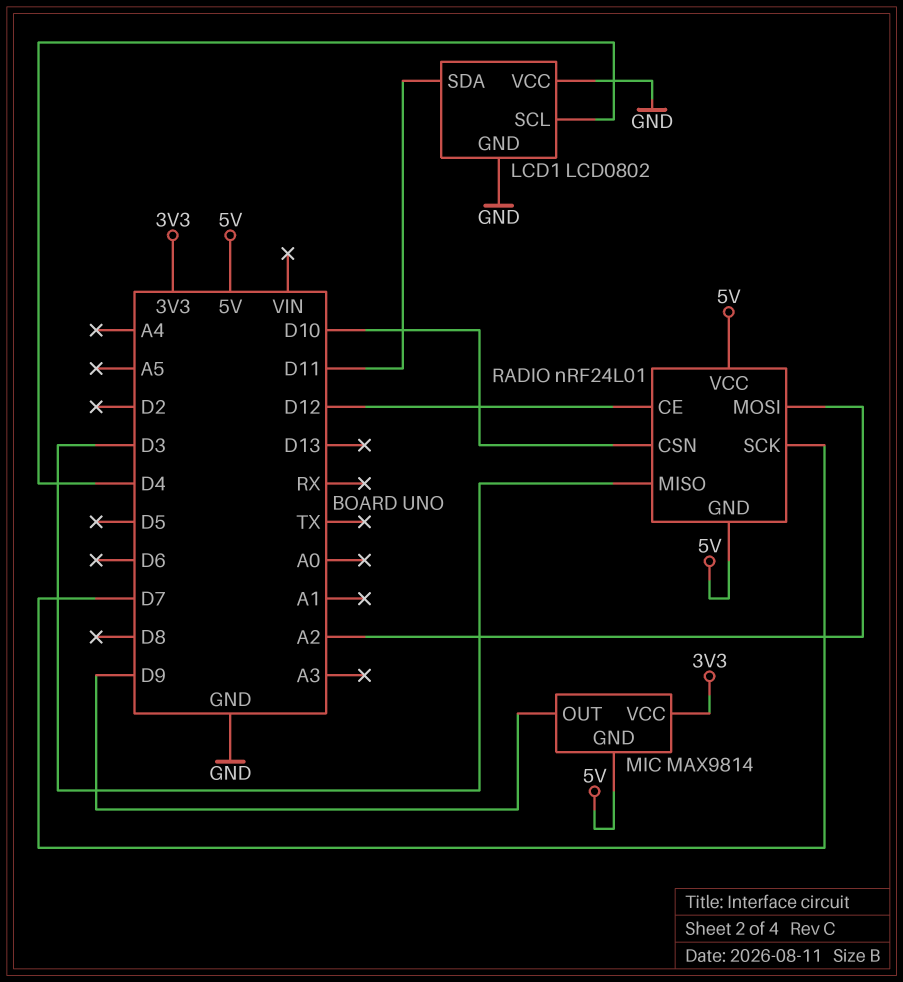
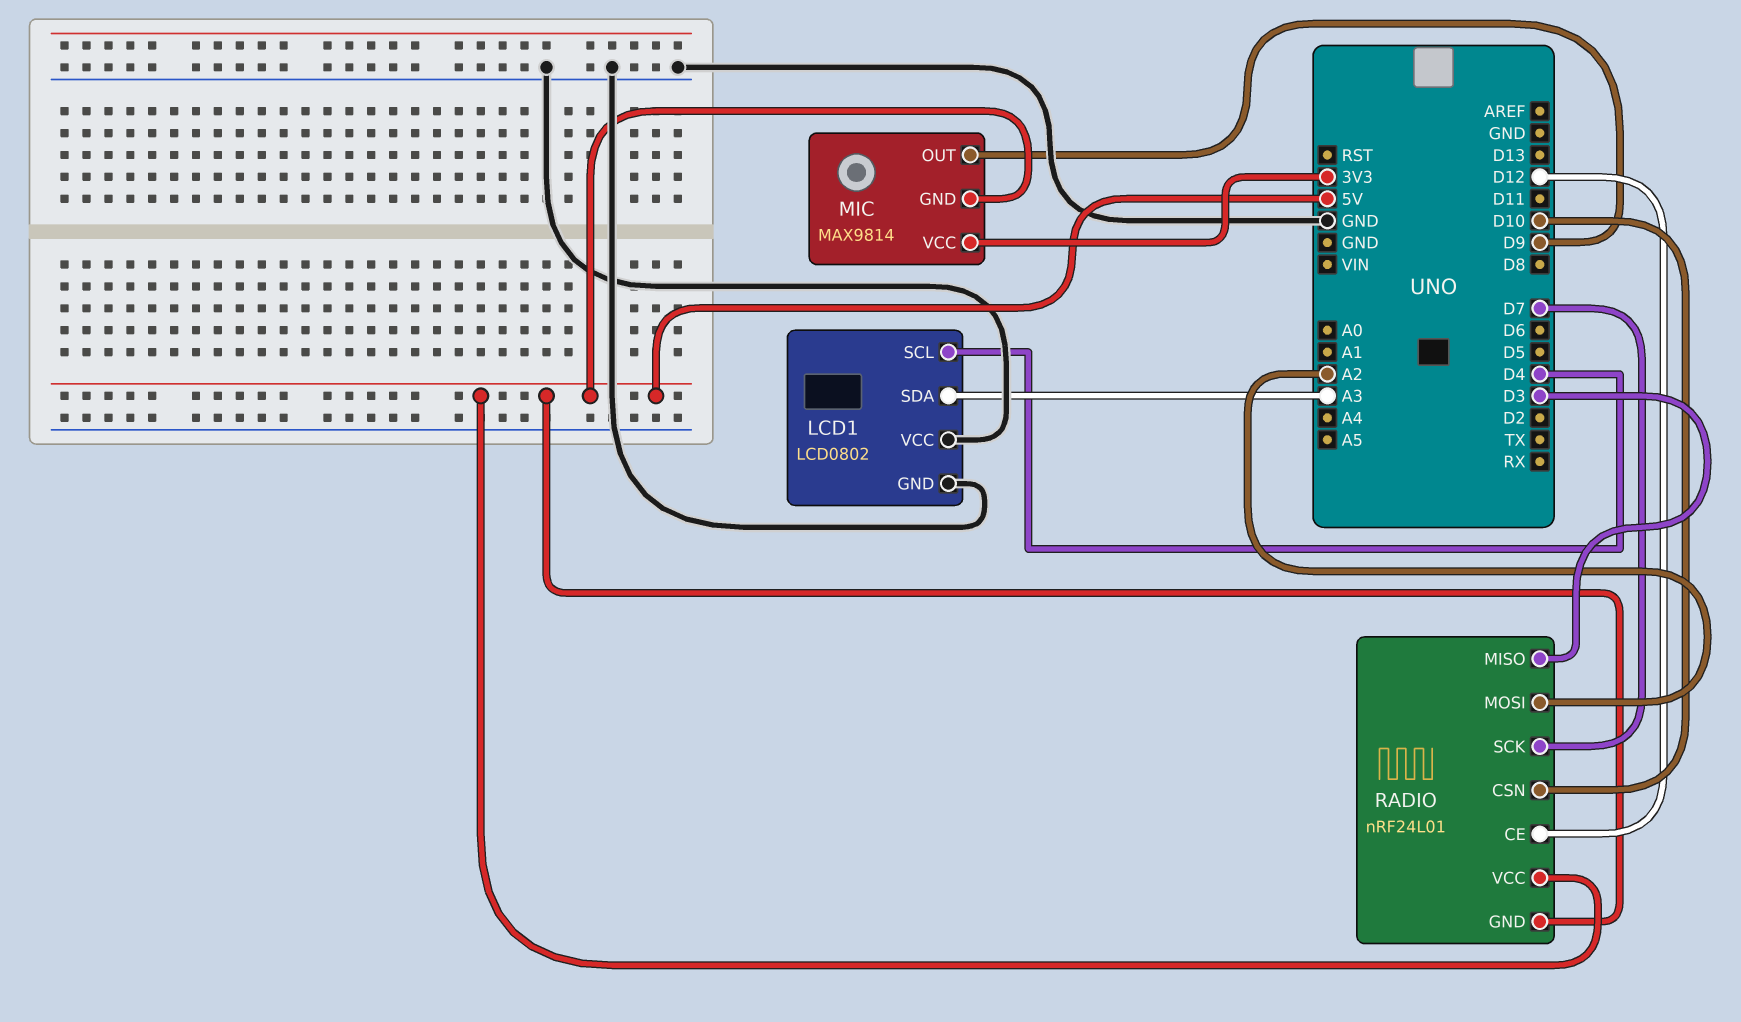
LCD1 pin SDA: D11 -> A3

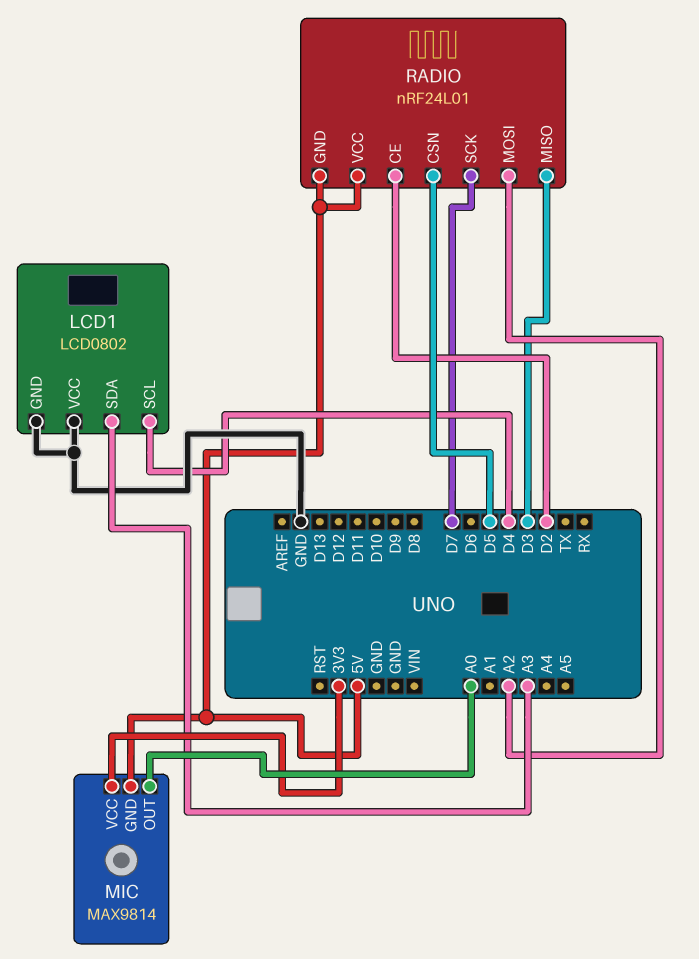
MIC pin OUT: D9 -> A0
RADIO pin CE: D12 -> D2
RADIO pin CSN: D10 -> D5

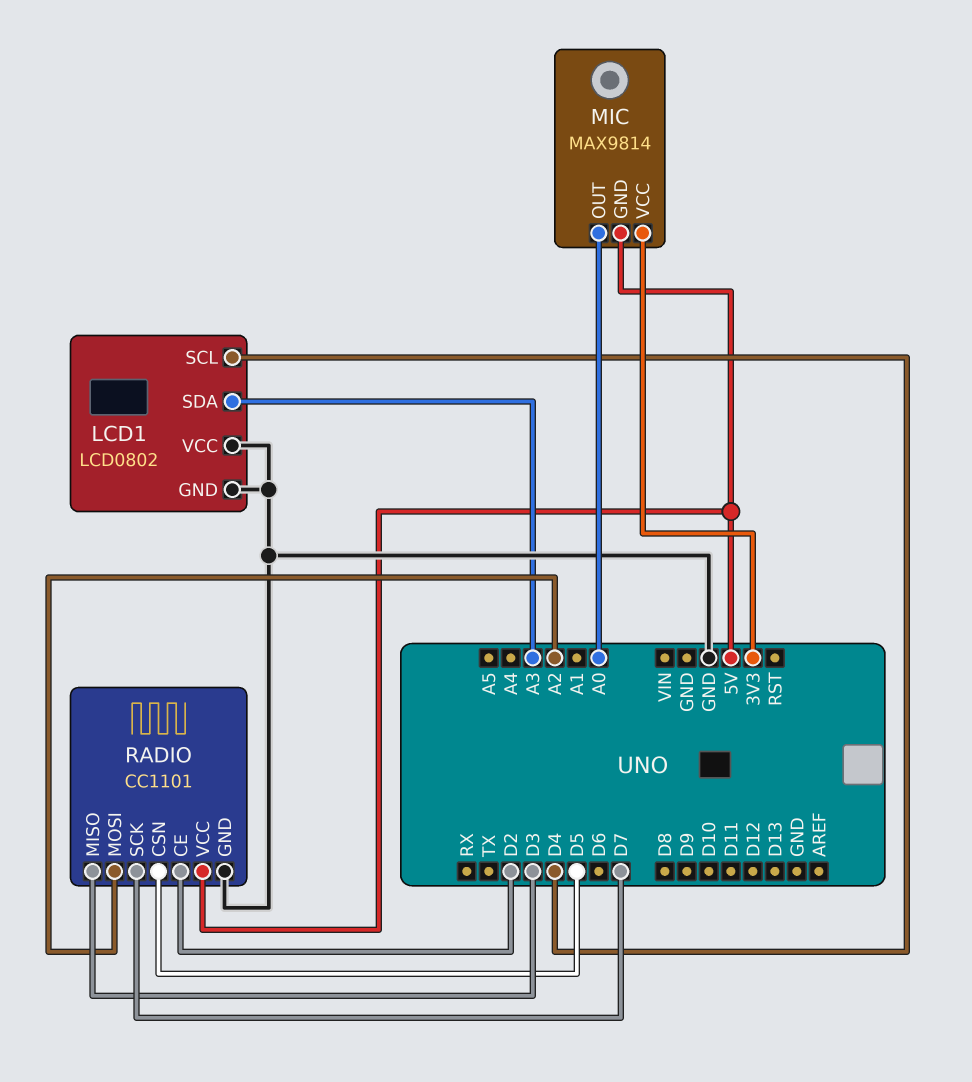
RADIO: nRF24L01 -> CC1101
RADIO pin GND: 5V -> GND

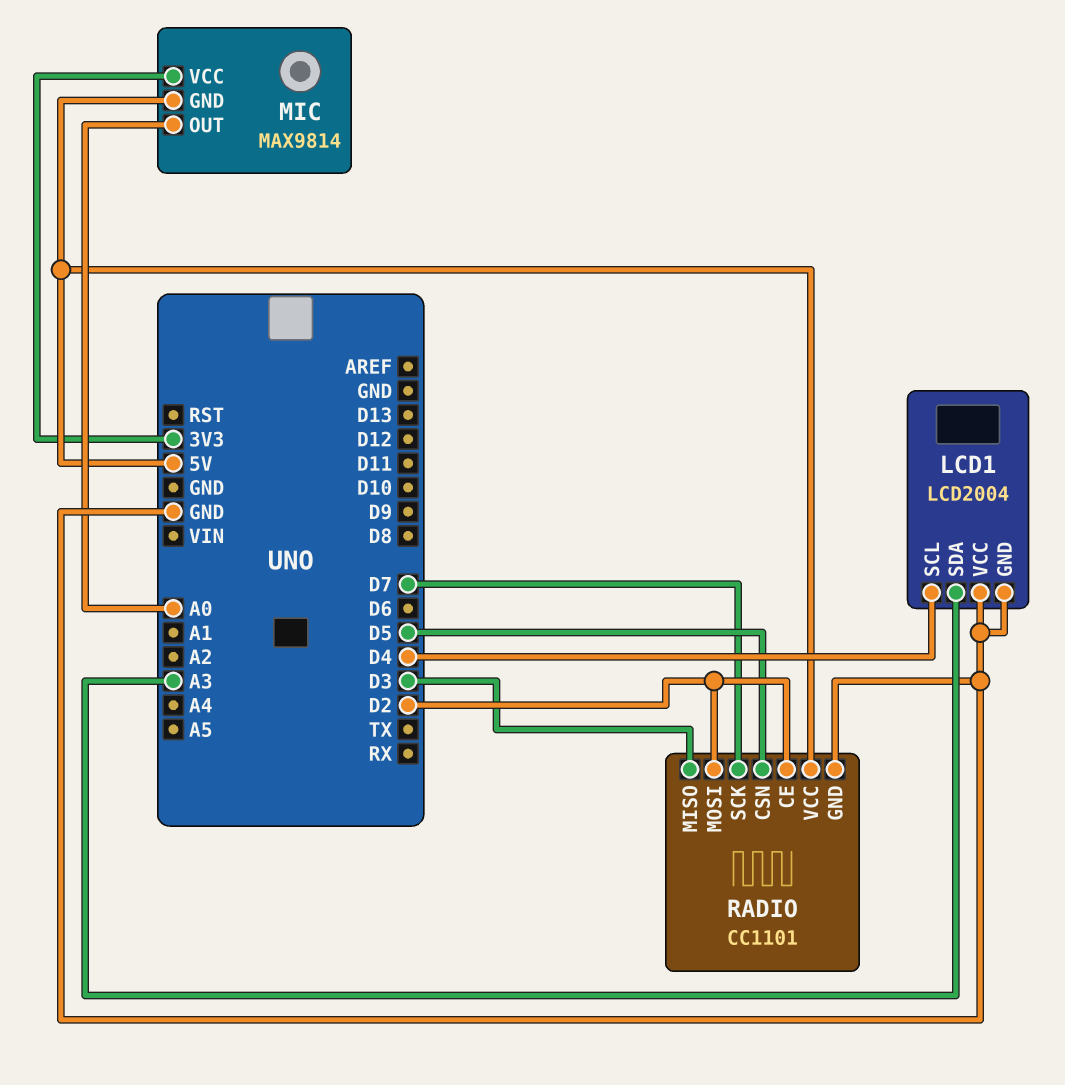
LCD1: LCD0802 -> LCD2004
RADIO pin MOSI: A2 -> D2

